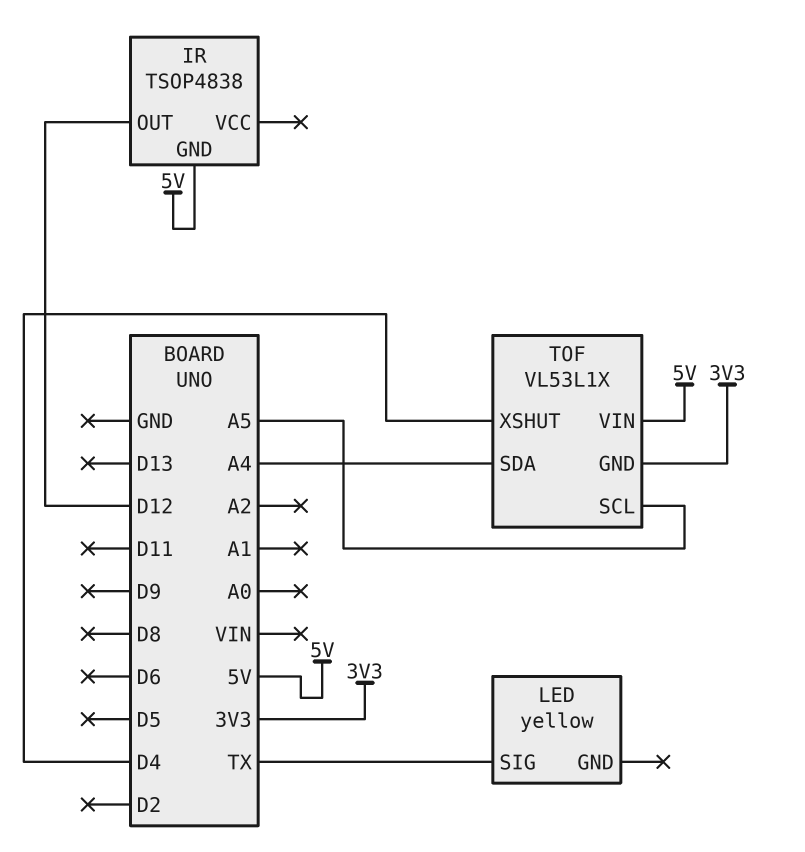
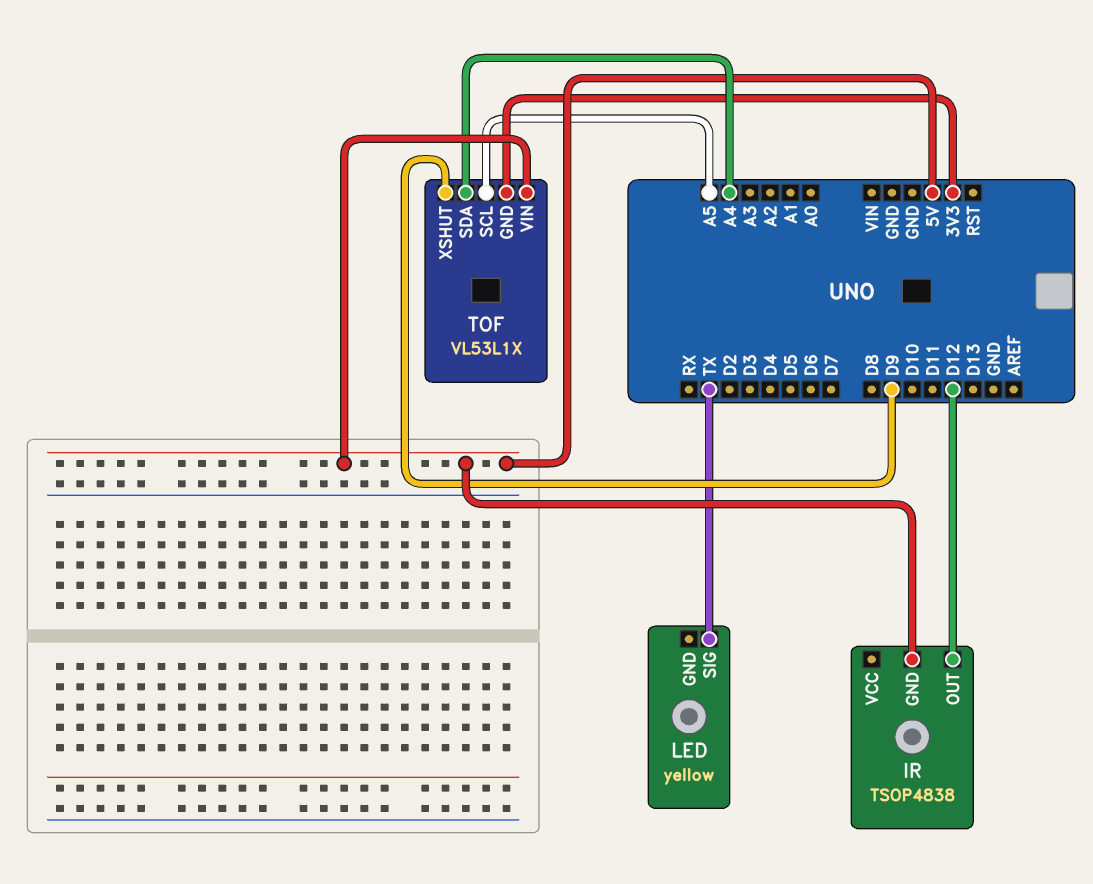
TOF pin XSHUT: D4 -> D9

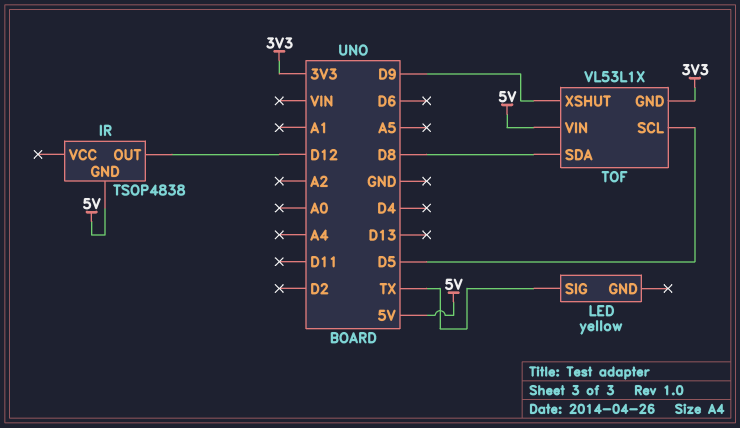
TOF pin SCL: A5 -> D5
TOF pin SDA: A4 -> D8

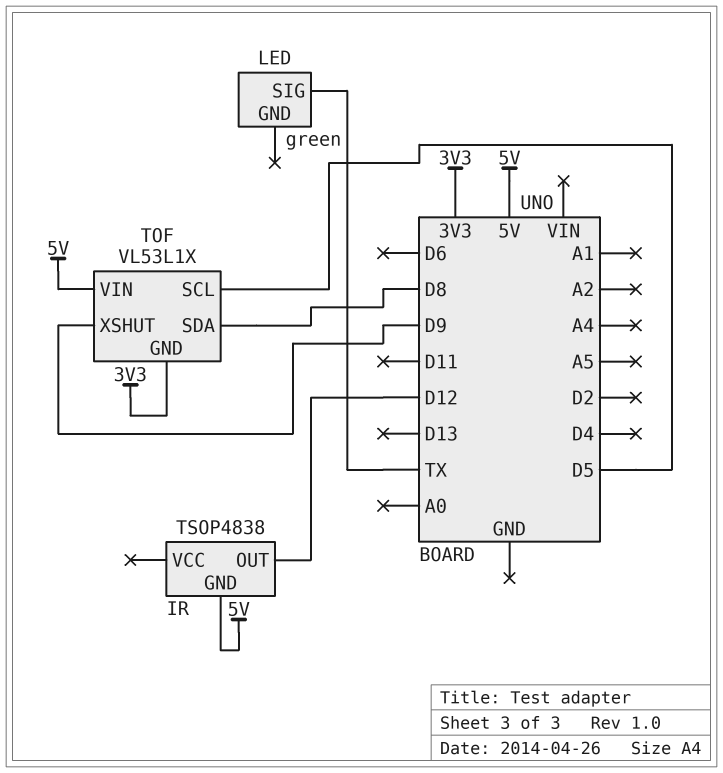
LED: yellow -> green

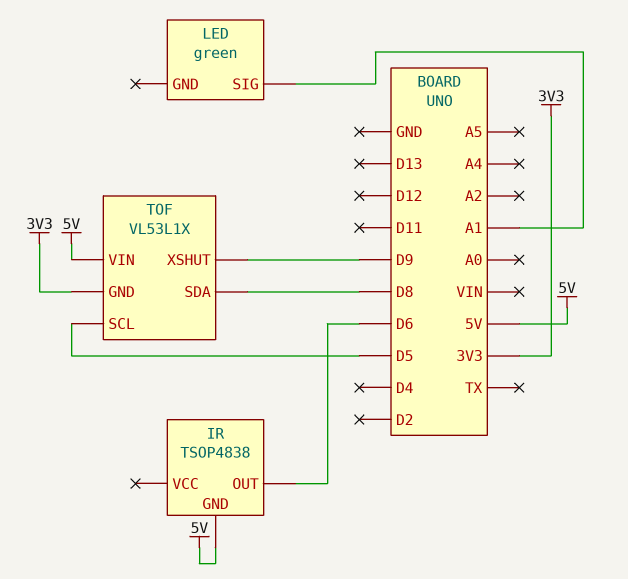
IR pin OUT: D12 -> D6
LED pin SIG: TX -> A1

